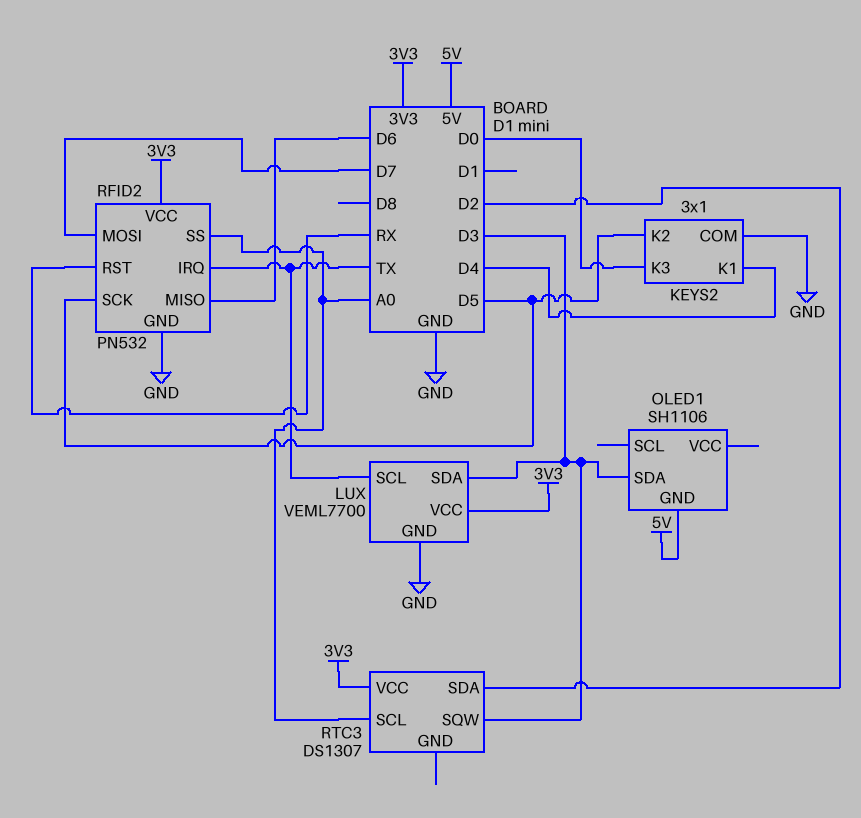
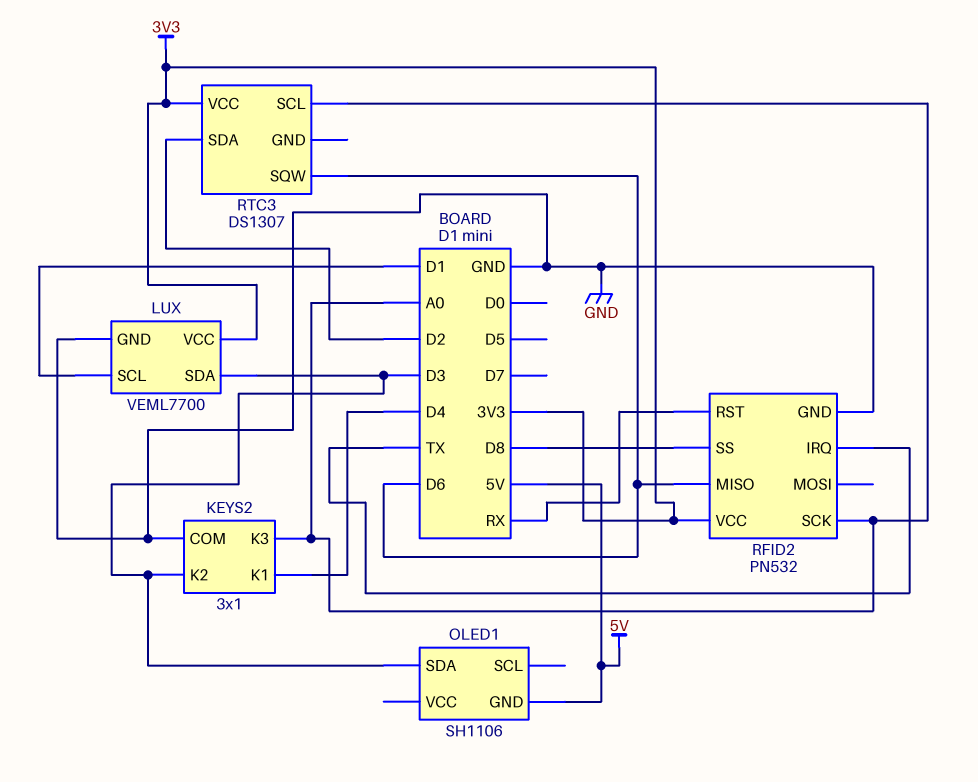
KEYS2 pin K2: D5 -> D3
KEYS2 pin K3: D0 -> A0
LUX pin SCL: TX -> D1
RFID2 pin MOSI: D7 -> none
RFID2 pin SCK: D5 -> A0
RFID2 pin SS: A0 -> D8
RTC3 pin SQW: D3 -> D6

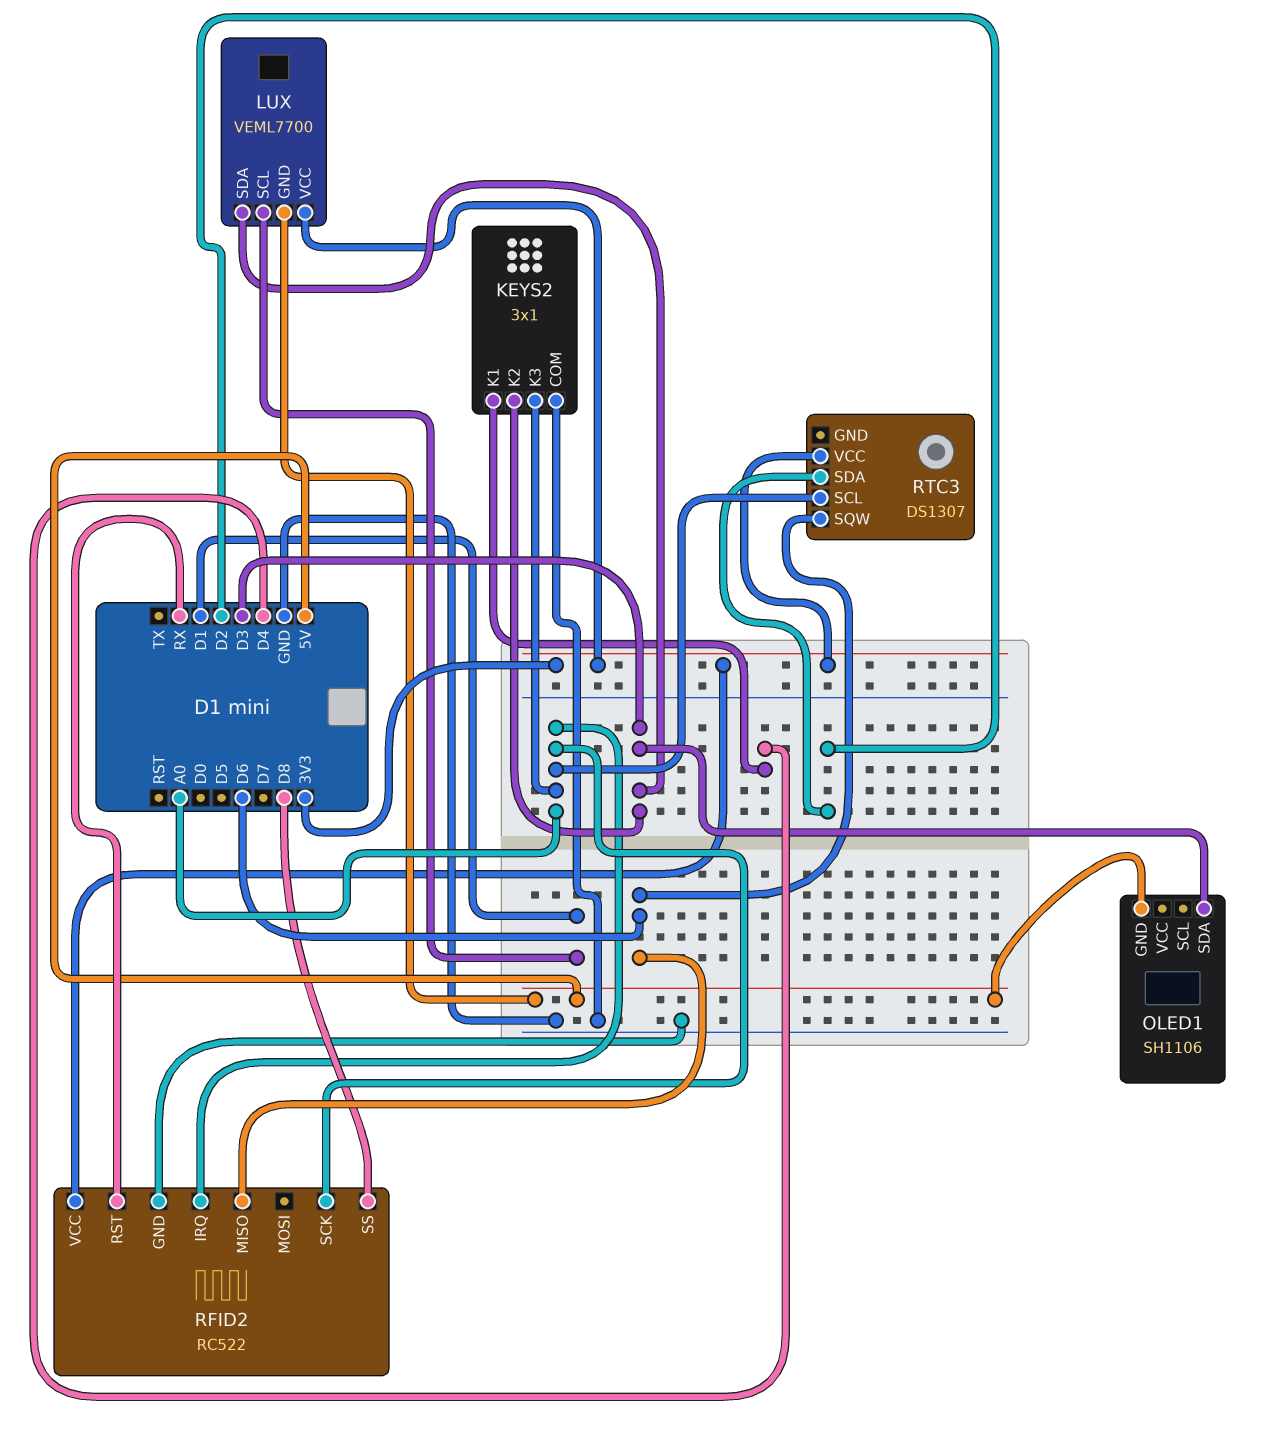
LUX pin GND: GND -> 5V
RFID2: PN532 -> RC522
RFID2 pin IRQ: TX -> A0

